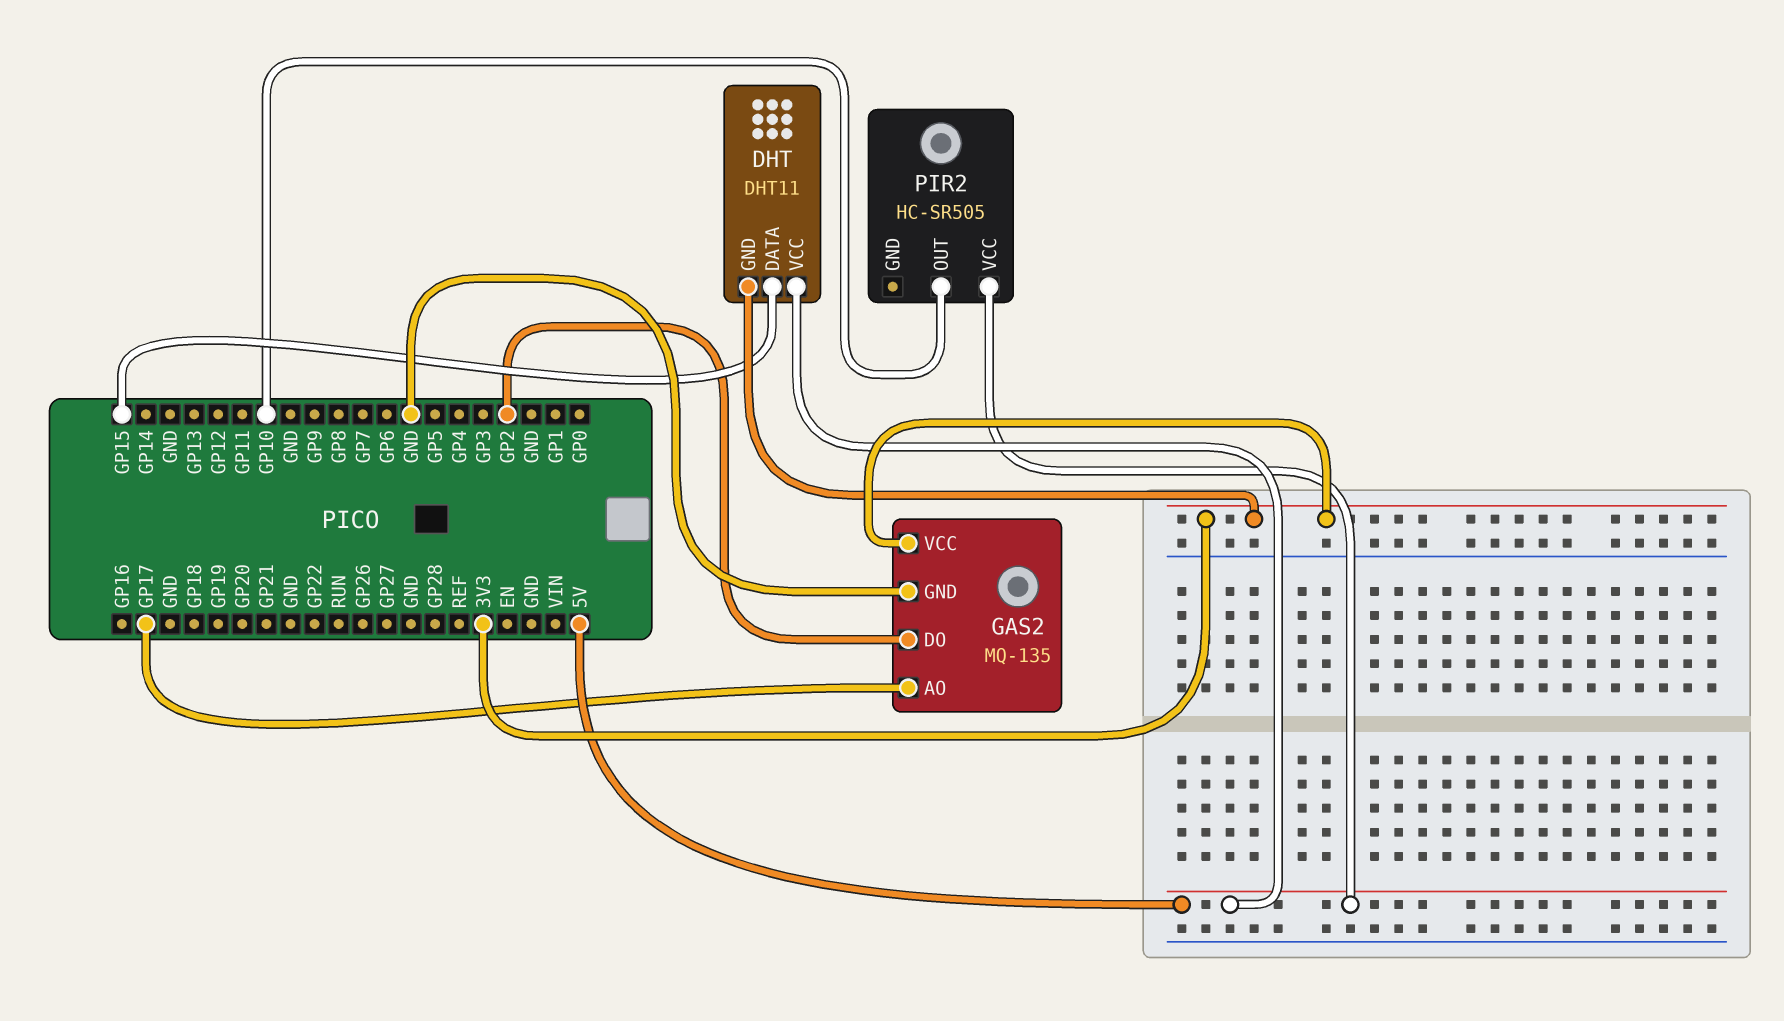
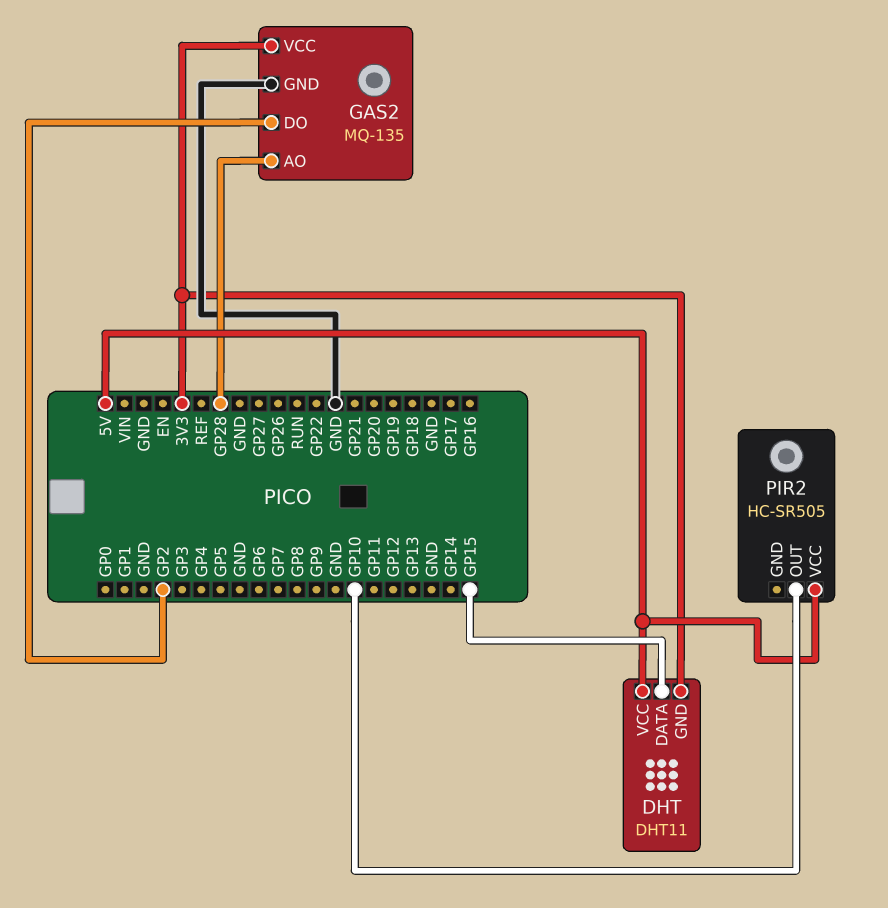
GAS2 pin AO: GP17 -> GP28

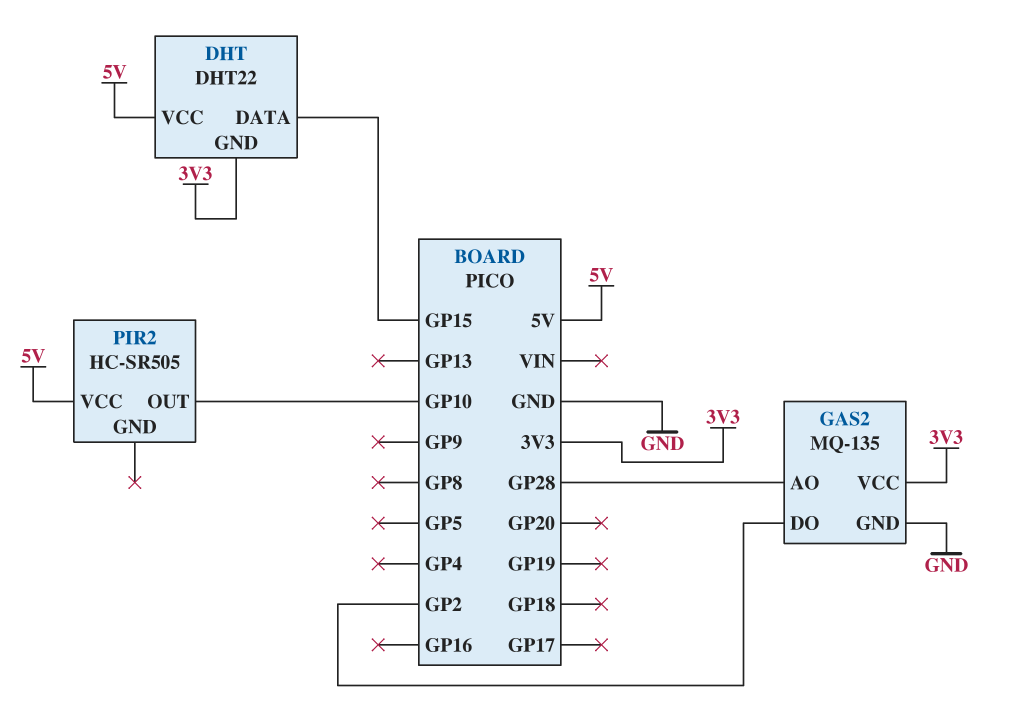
DHT: DHT11 -> DHT22

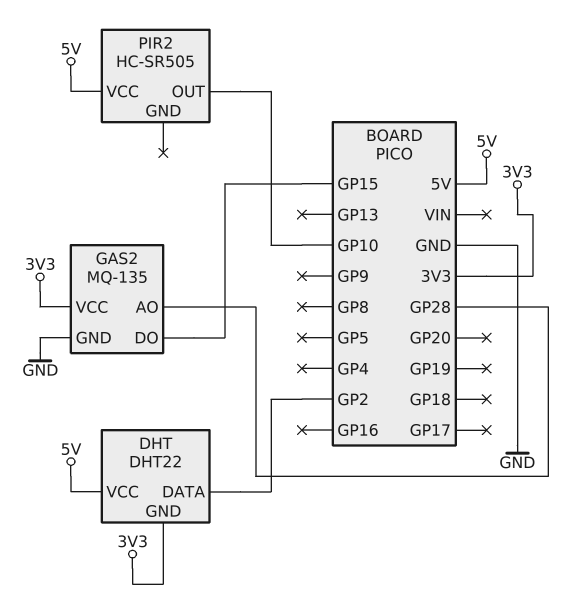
DHT pin DATA: GP15 -> GP2
GAS2 pin DO: GP2 -> GP15

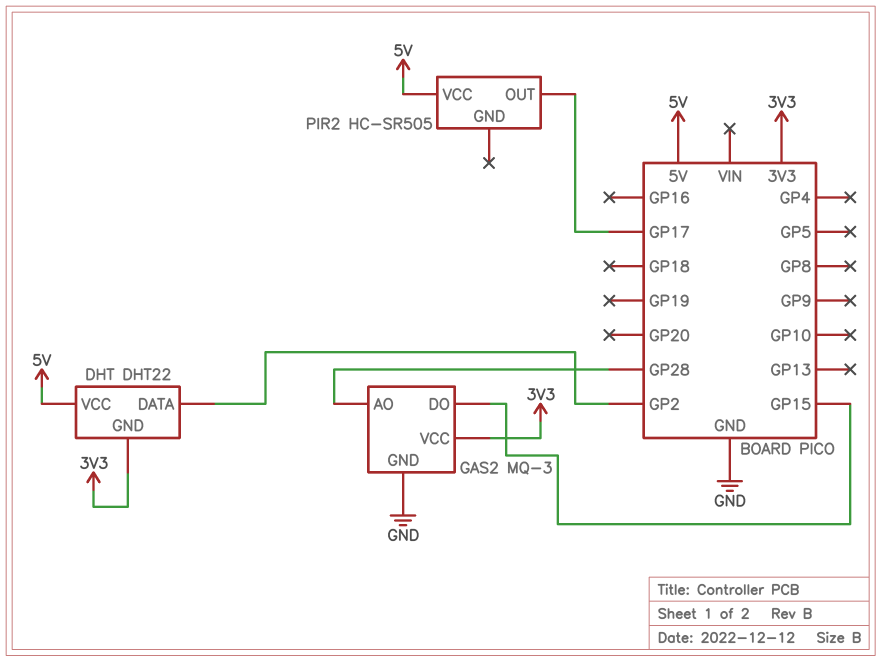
GAS2: MQ-135 -> MQ-3
PIR2 pin OUT: GP10 -> GP17

